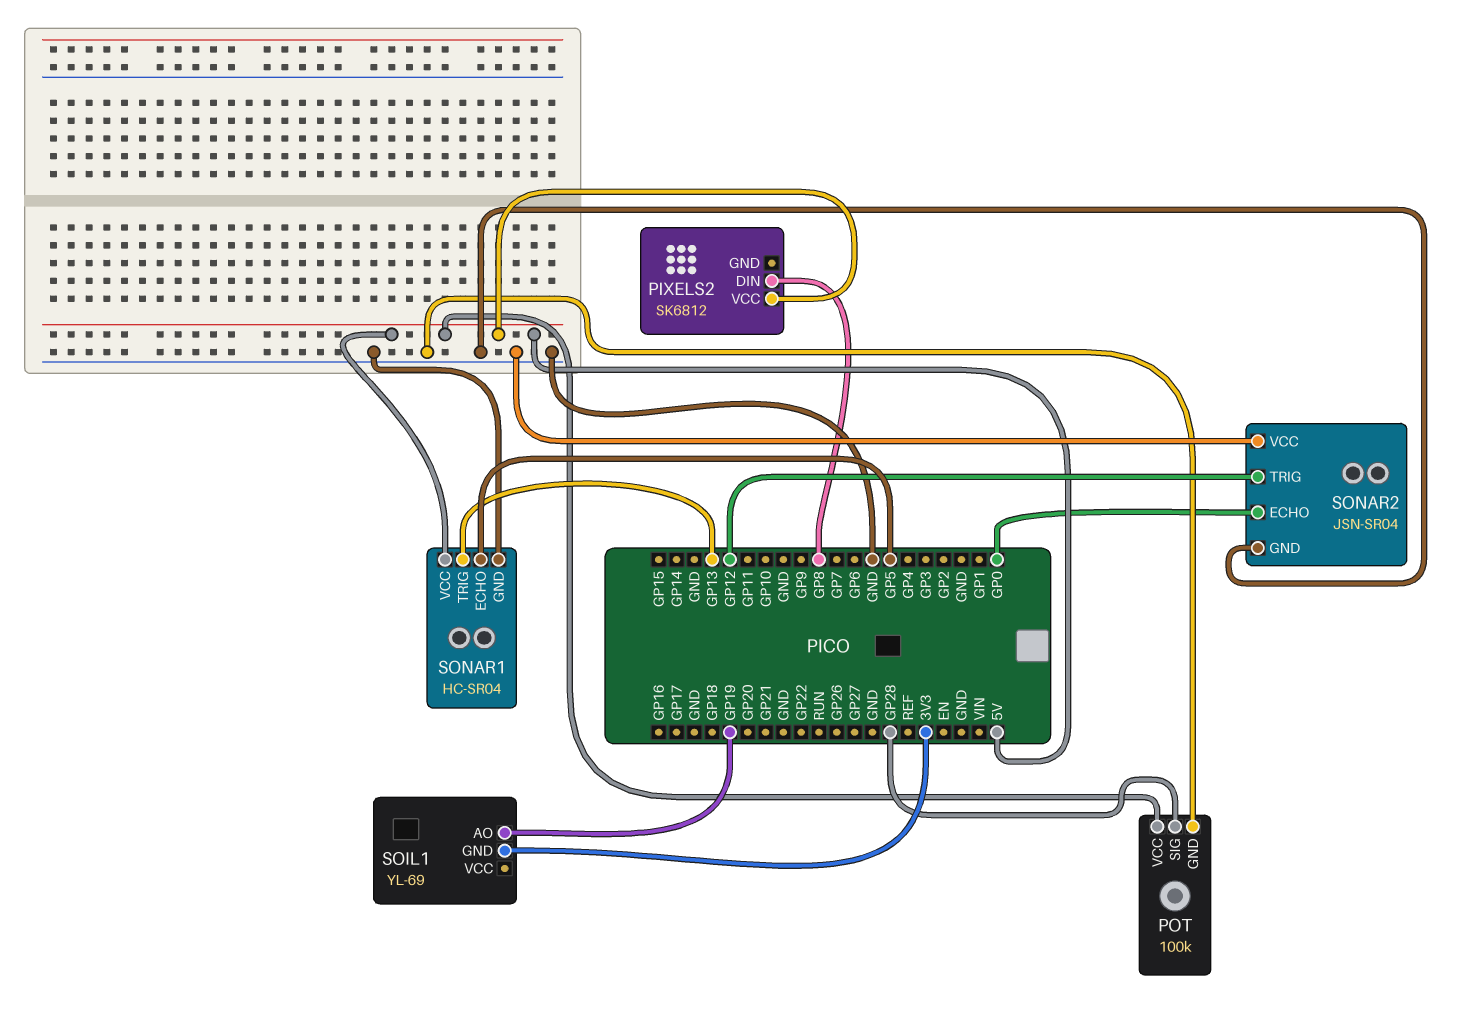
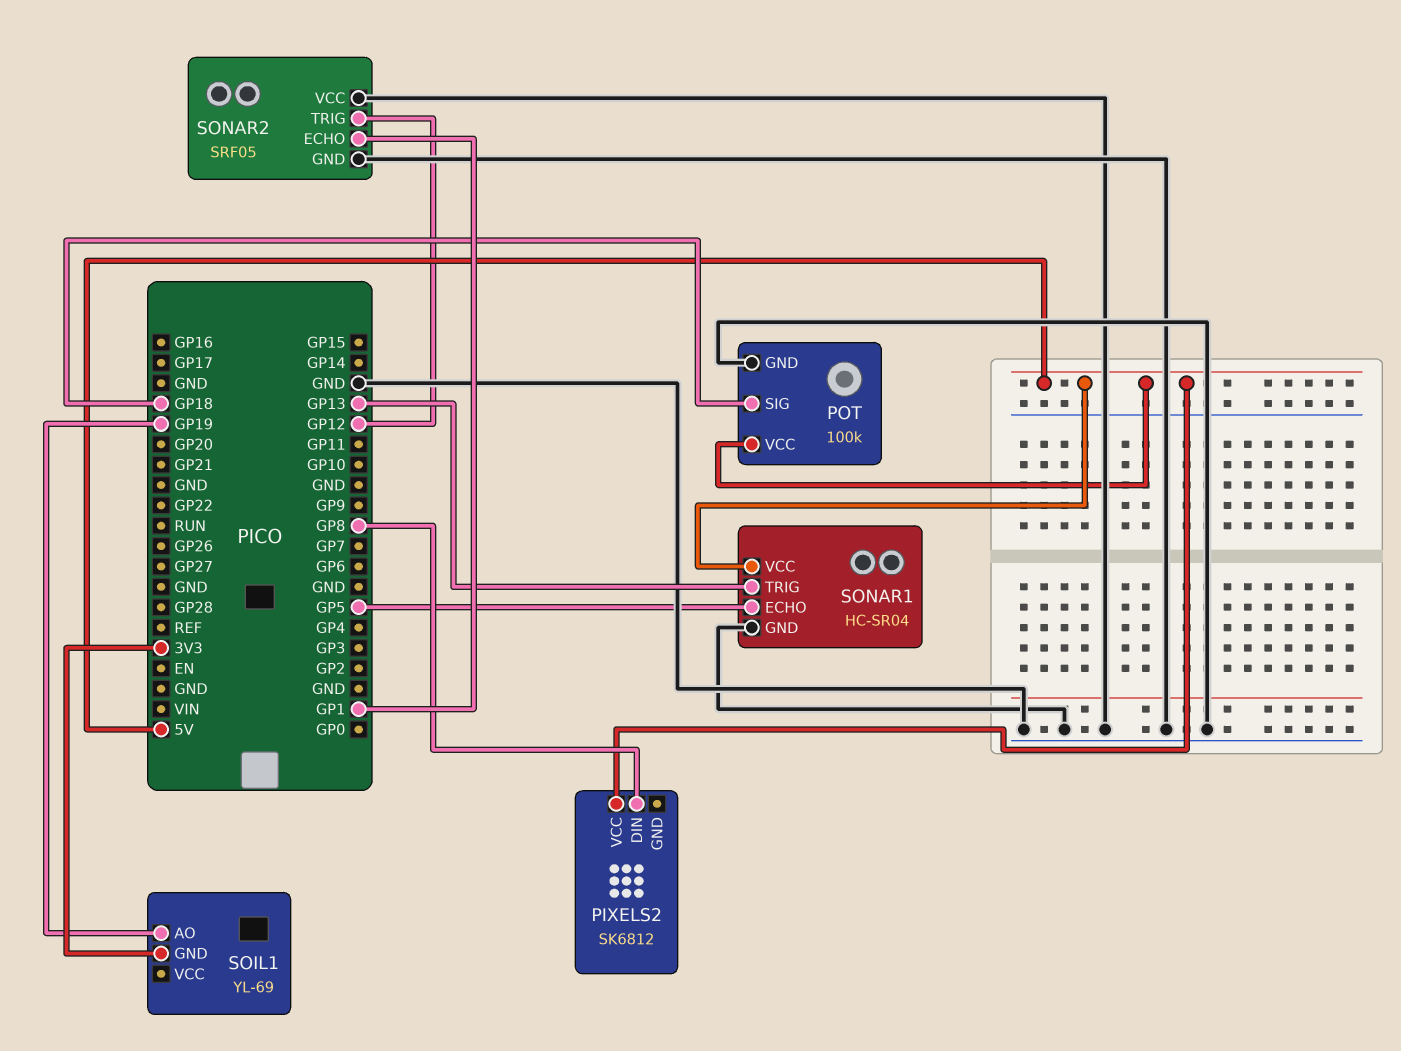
POT pin SIG: GP28 -> GP18
SONAR2: JSN-SR04 -> SRF05
SONAR2 pin ECHO: GP0 -> GP1

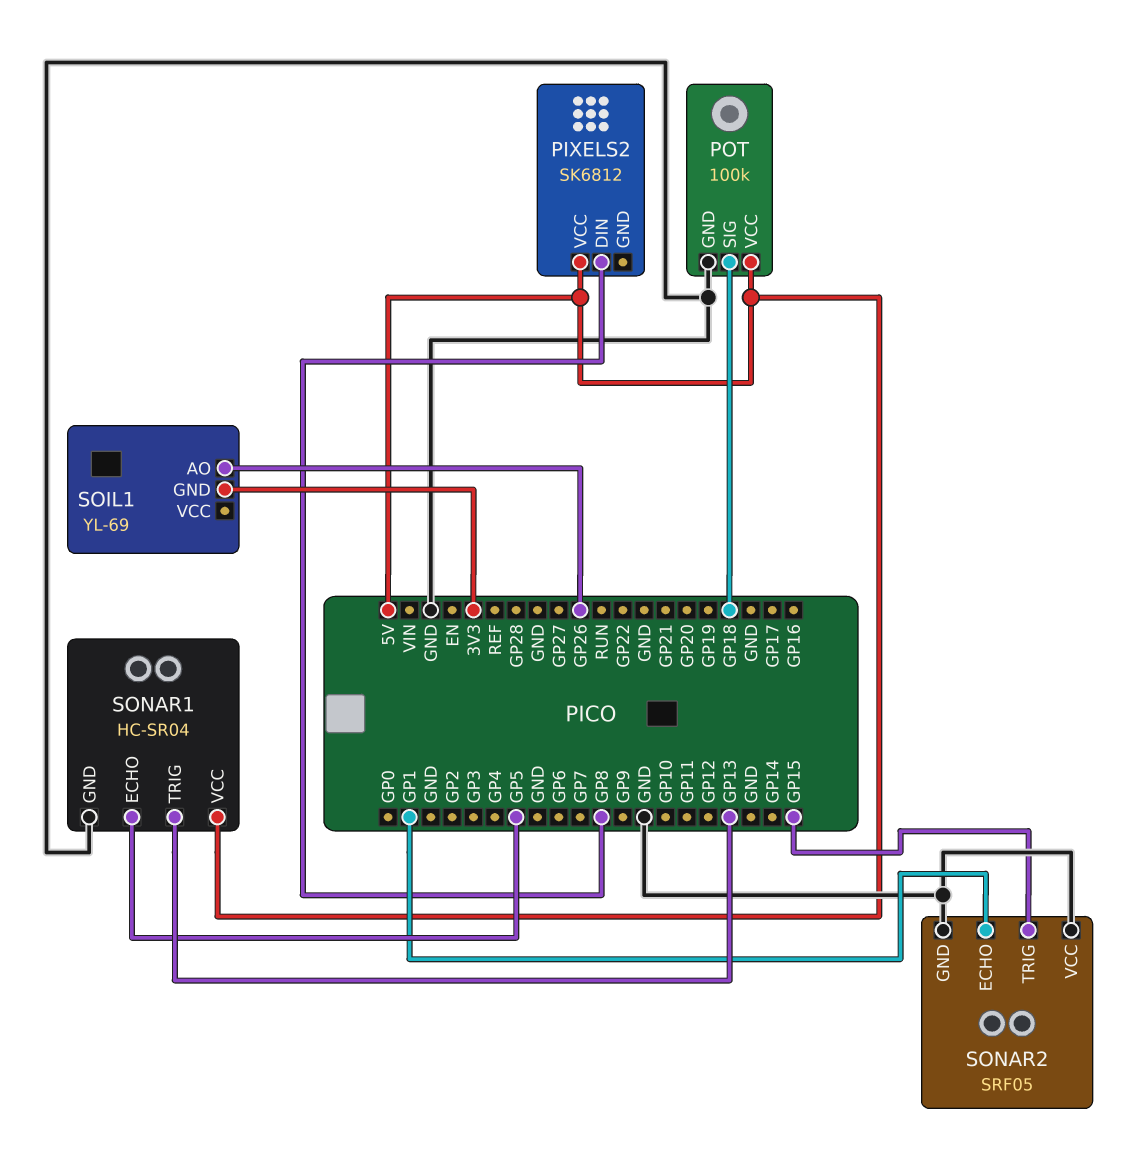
SOIL1 pin AO: GP19 -> GP26
SONAR2 pin TRIG: GP12 -> GP15

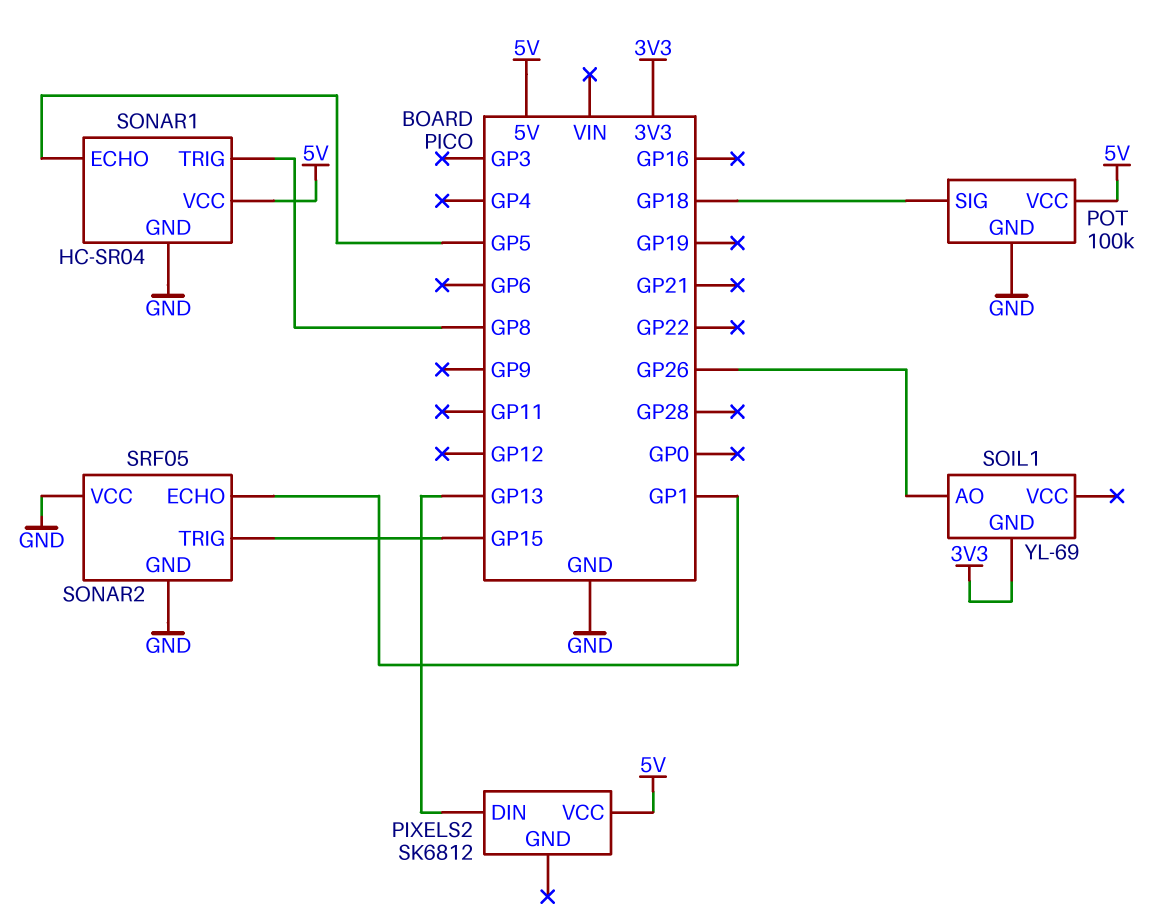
PIXELS2 pin DIN: GP8 -> GP13
SONAR1 pin TRIG: GP13 -> GP8

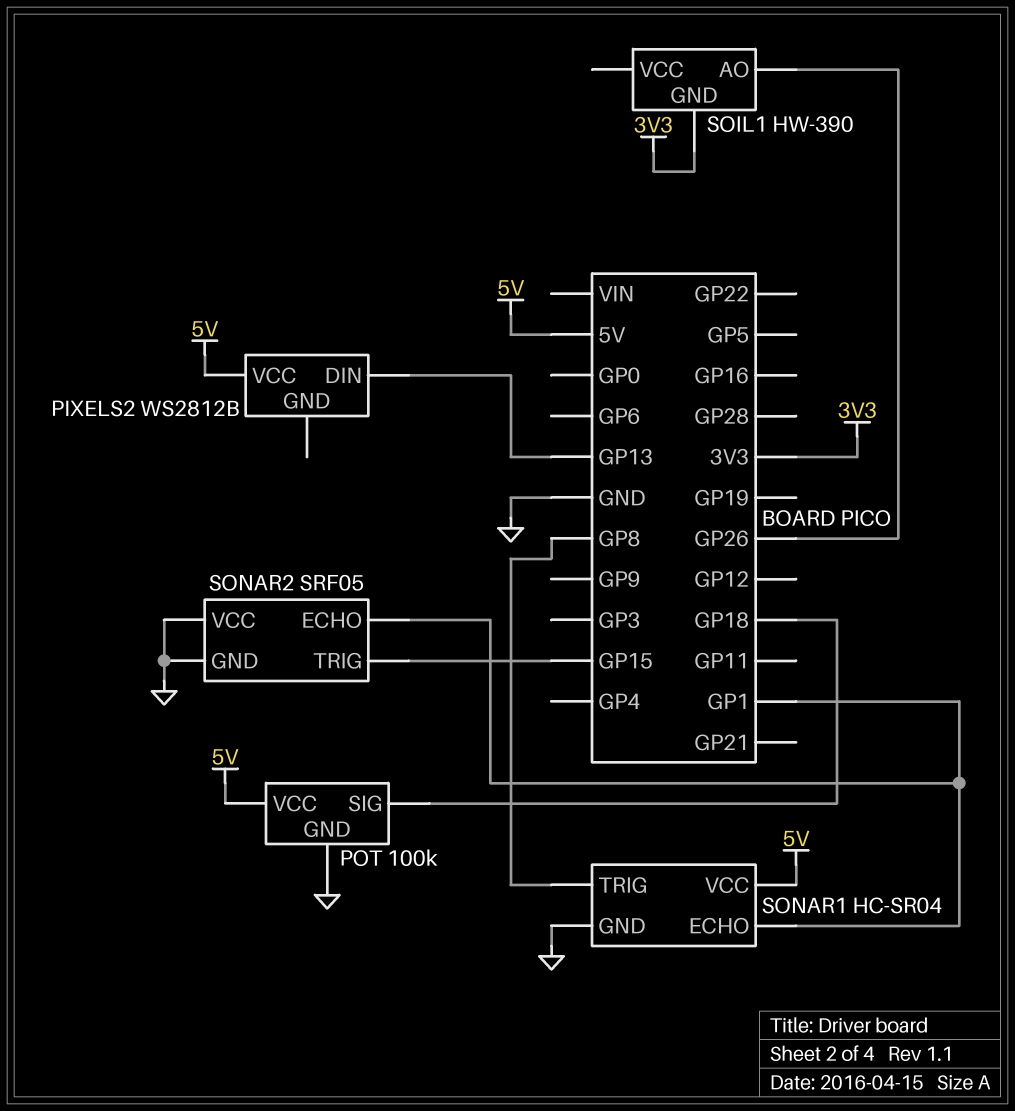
PIXELS2: SK6812 -> WS2812B
SOIL1: YL-69 -> HW-390
SONAR1 pin ECHO: GP5 -> GP1

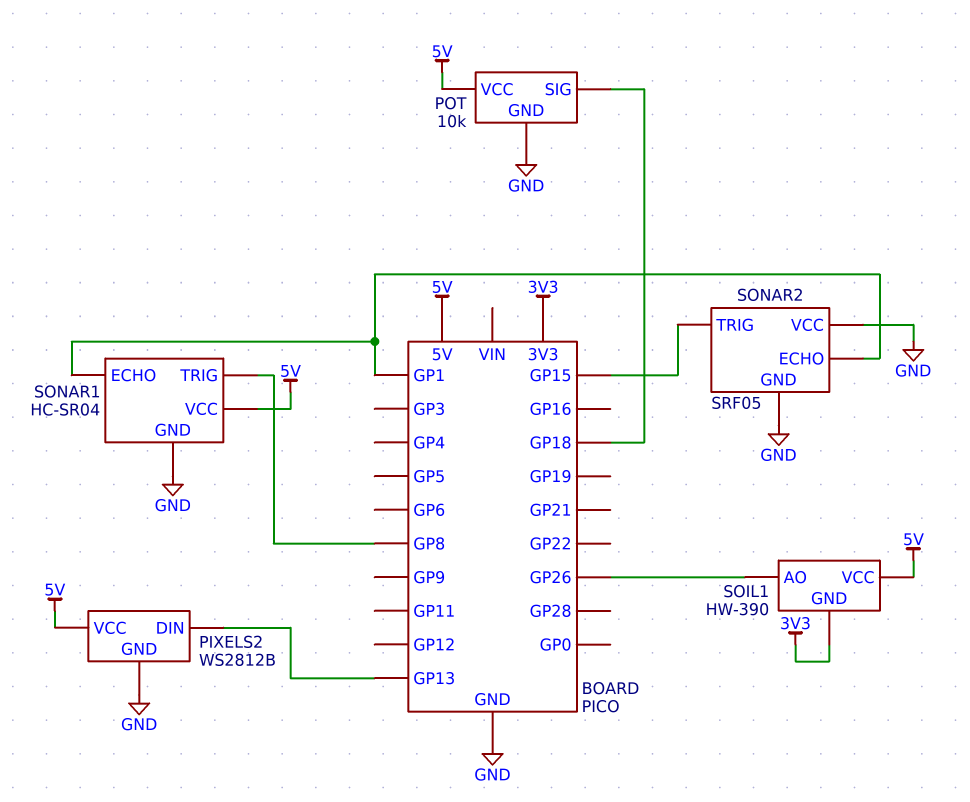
PIXELS2 pin GND: none -> GND
POT: 100k -> 10k
SOIL1 pin VCC: none -> 5V

